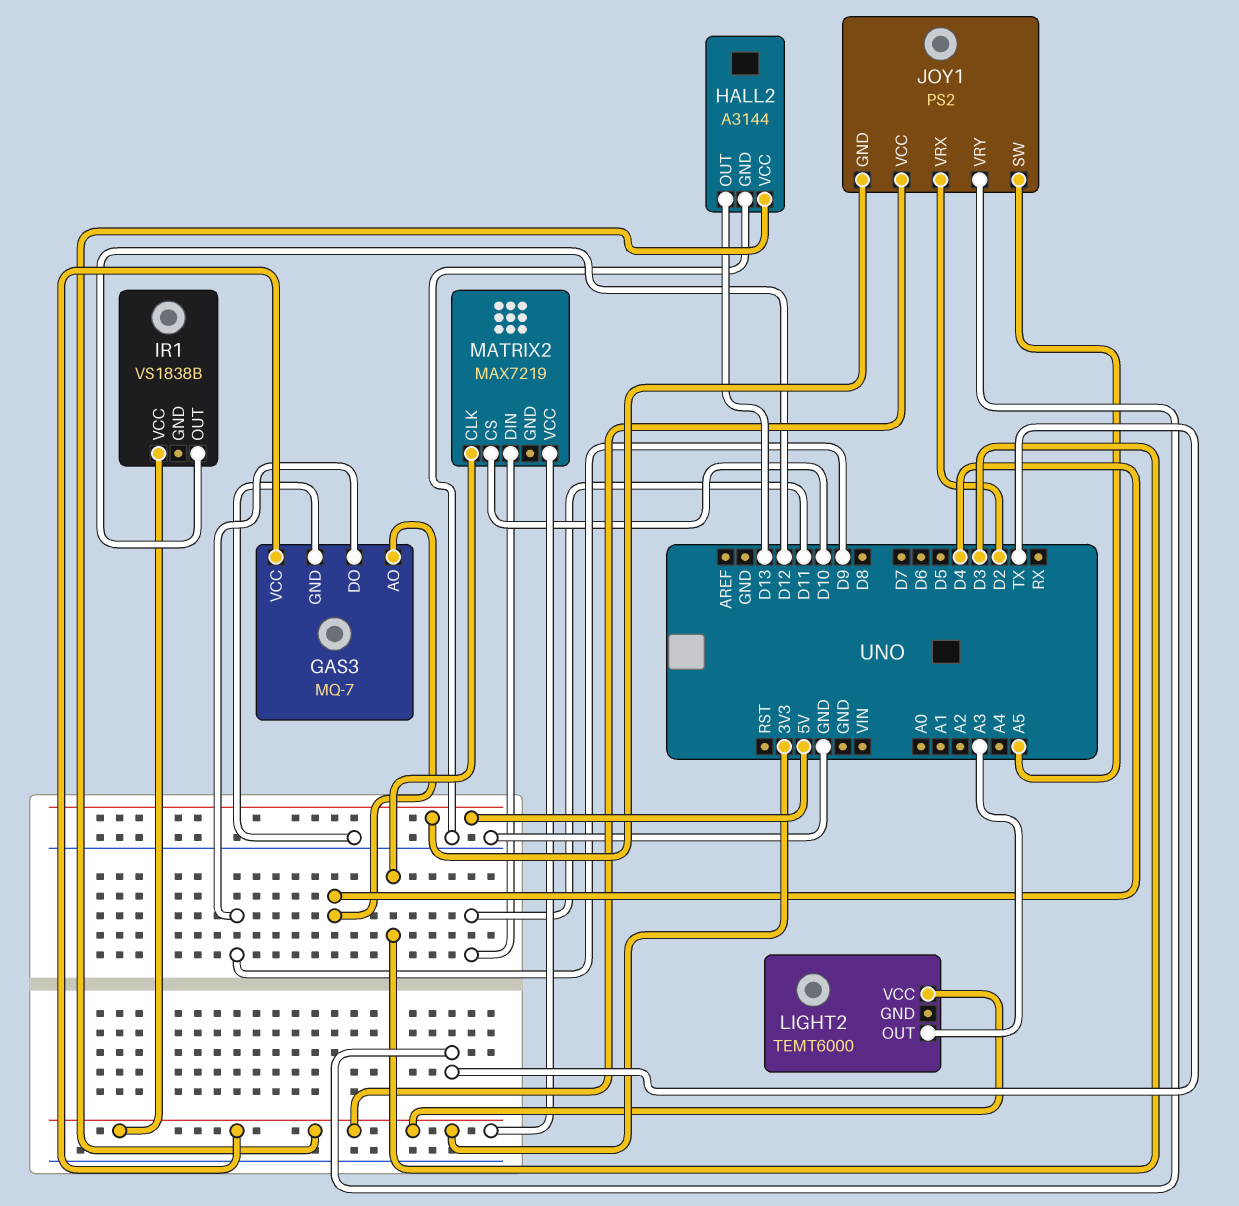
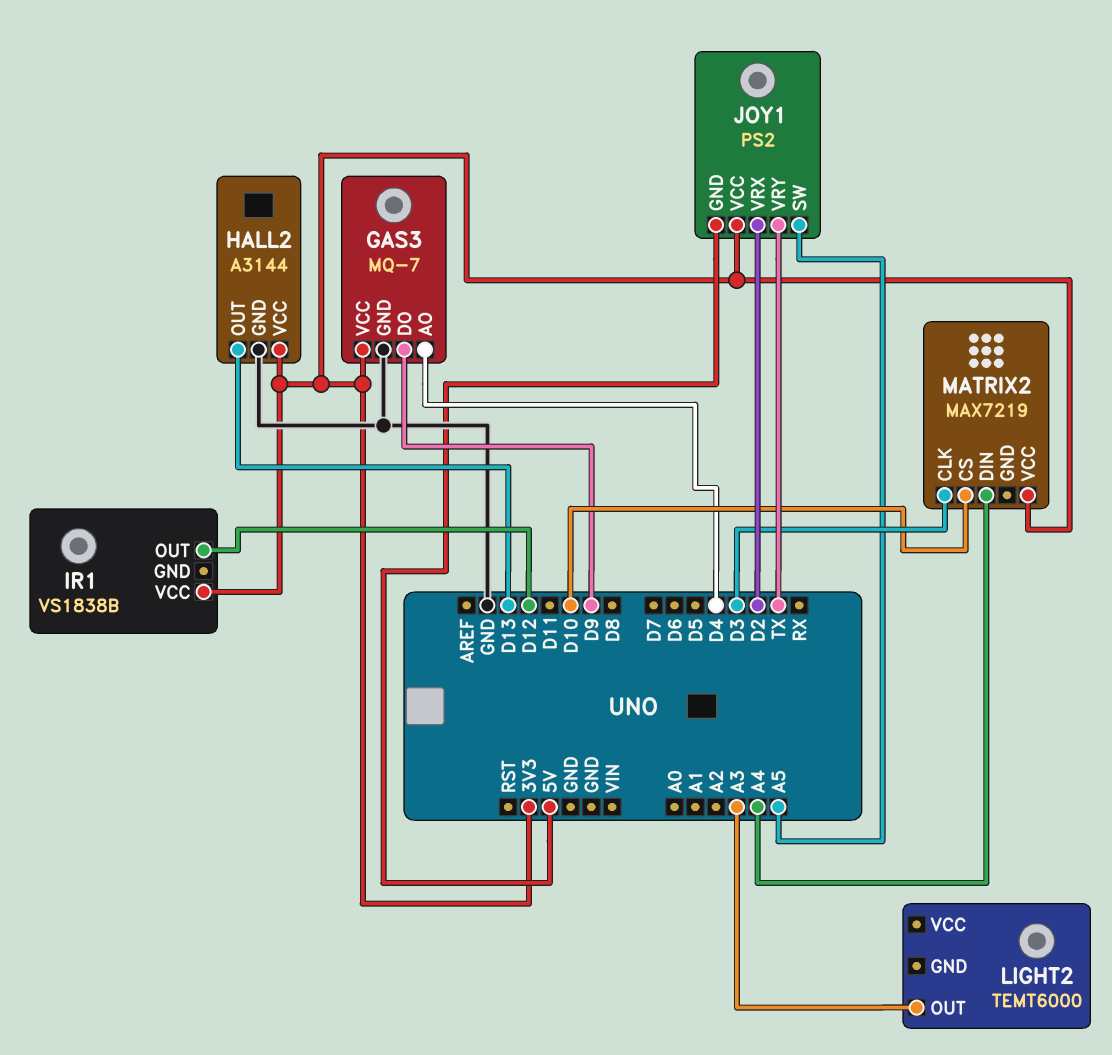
LIGHT2 pin VCC: 3V3 -> none
MATRIX2 pin DIN: D11 -> A4

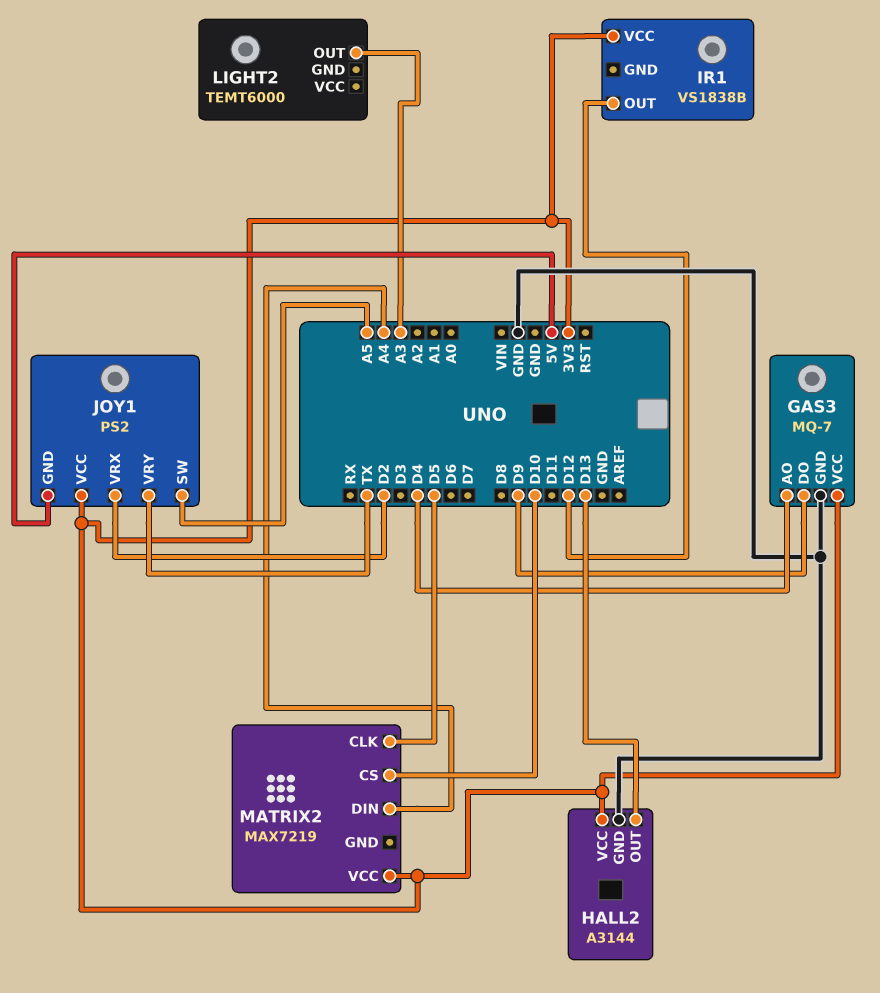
MATRIX2 pin CLK: D3 -> D5

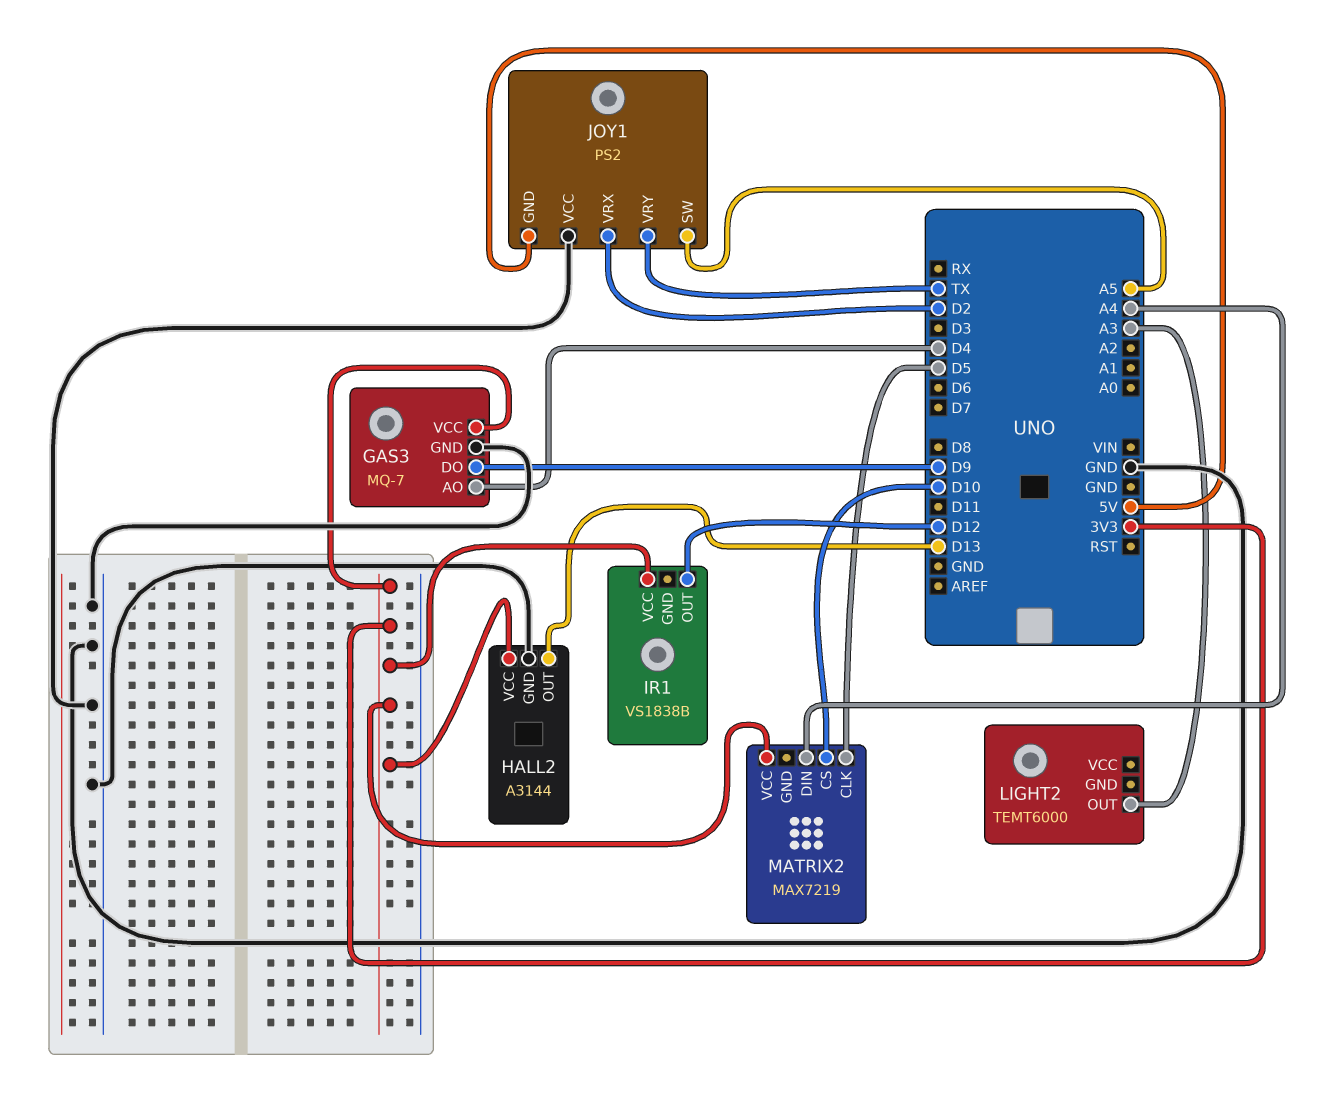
JOY1 pin VCC: 3V3 -> GND

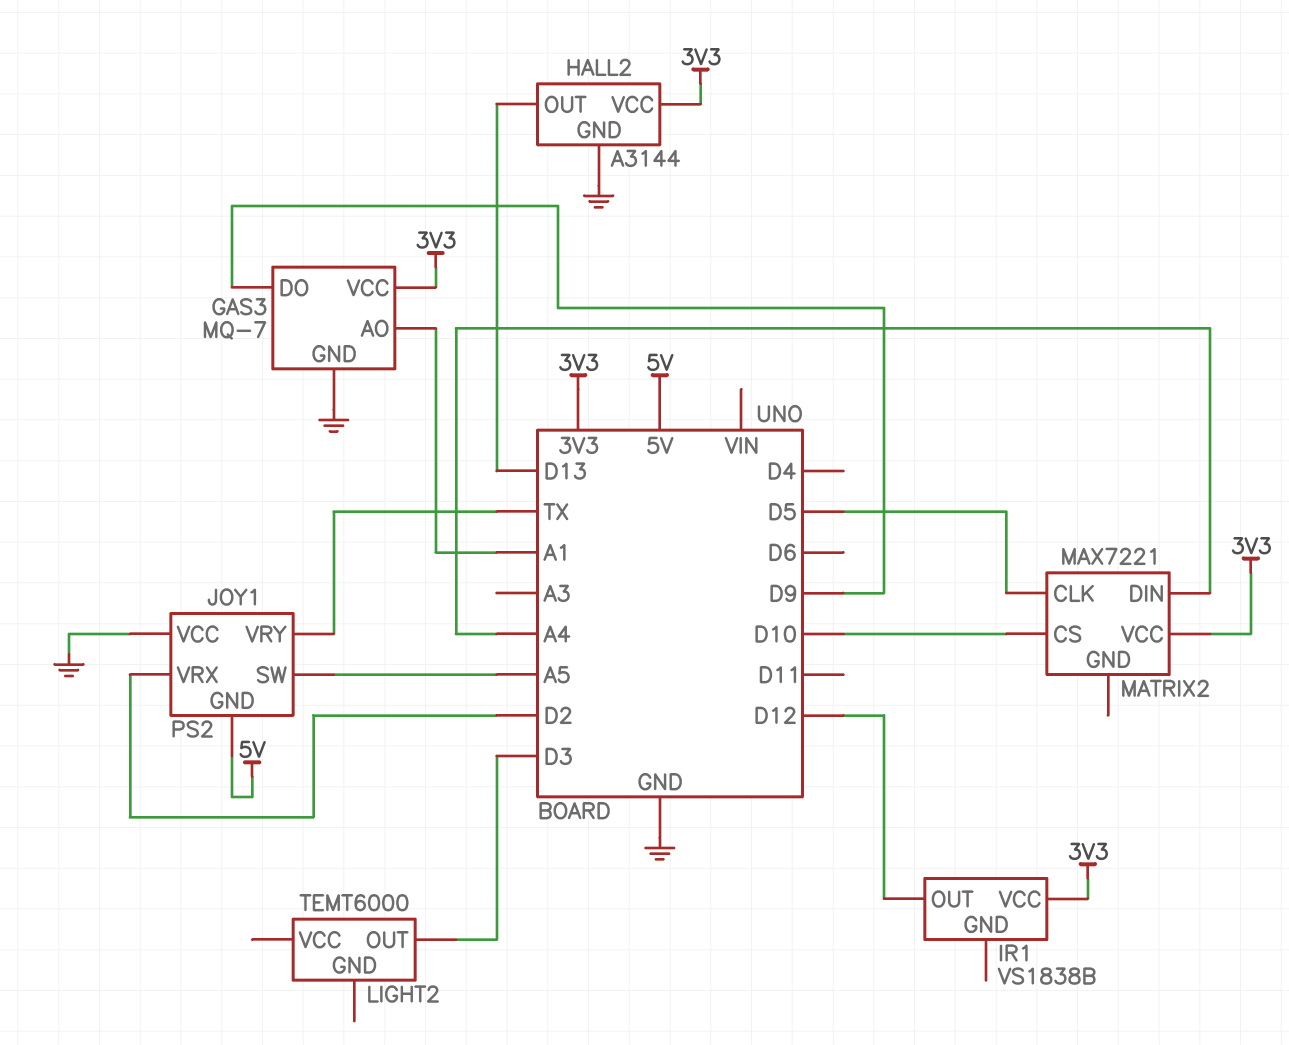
GAS3 pin AO: D4 -> A1
LIGHT2 pin OUT: A3 -> D3
MATRIX2: MAX7219 -> MAX7221

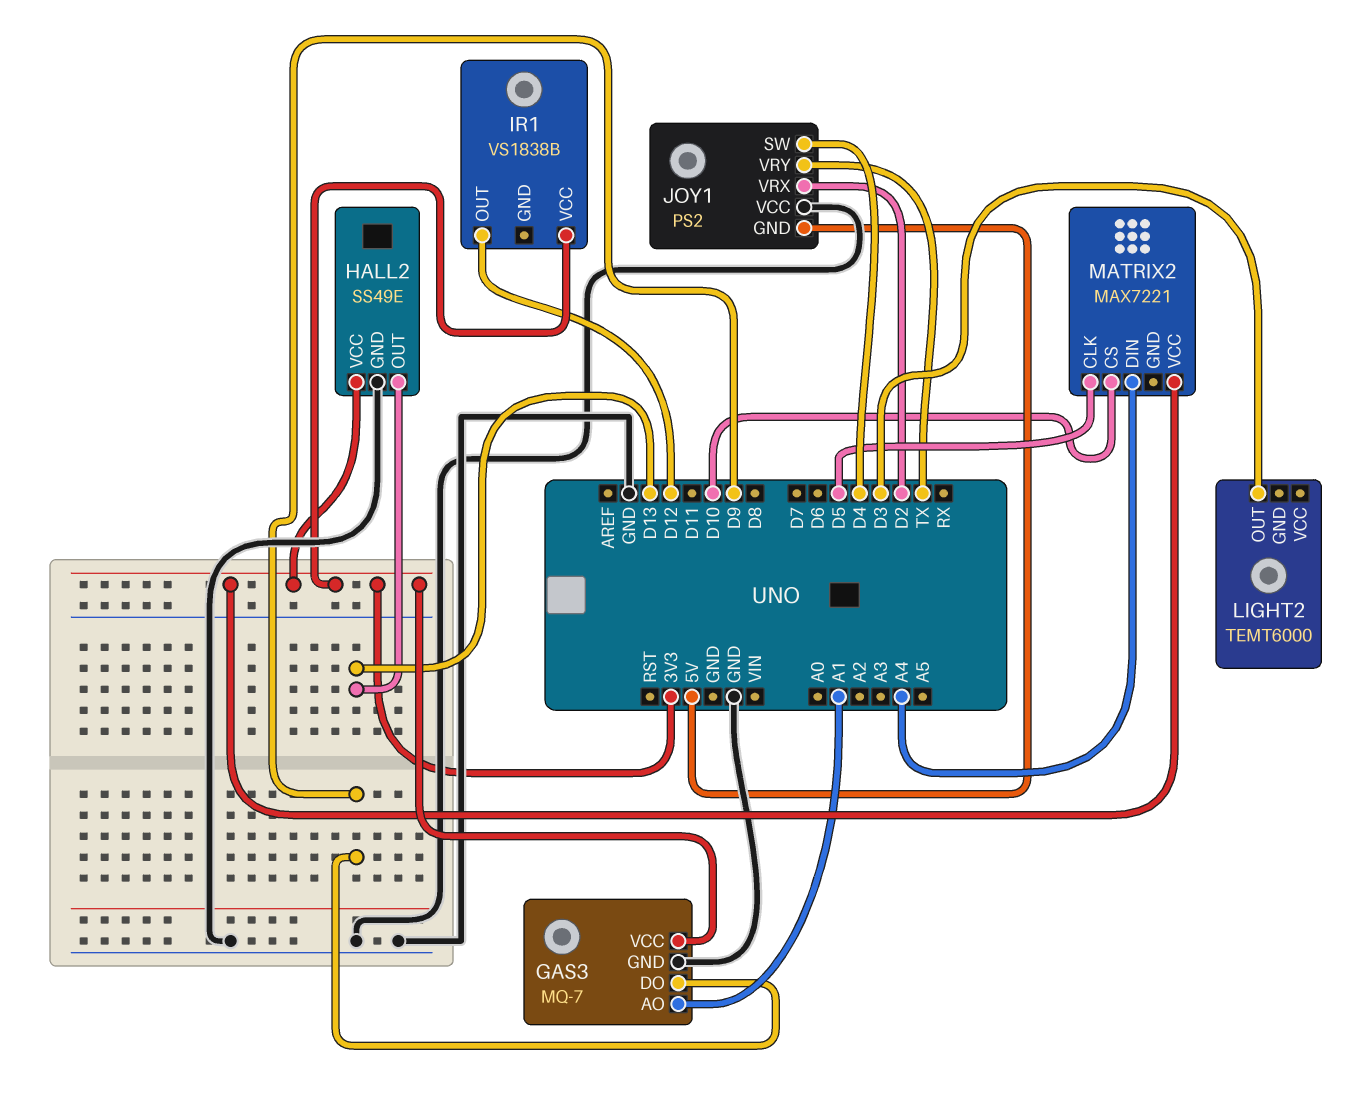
HALL2: A3144 -> SS49E
JOY1 pin SW: A5 -> D4

